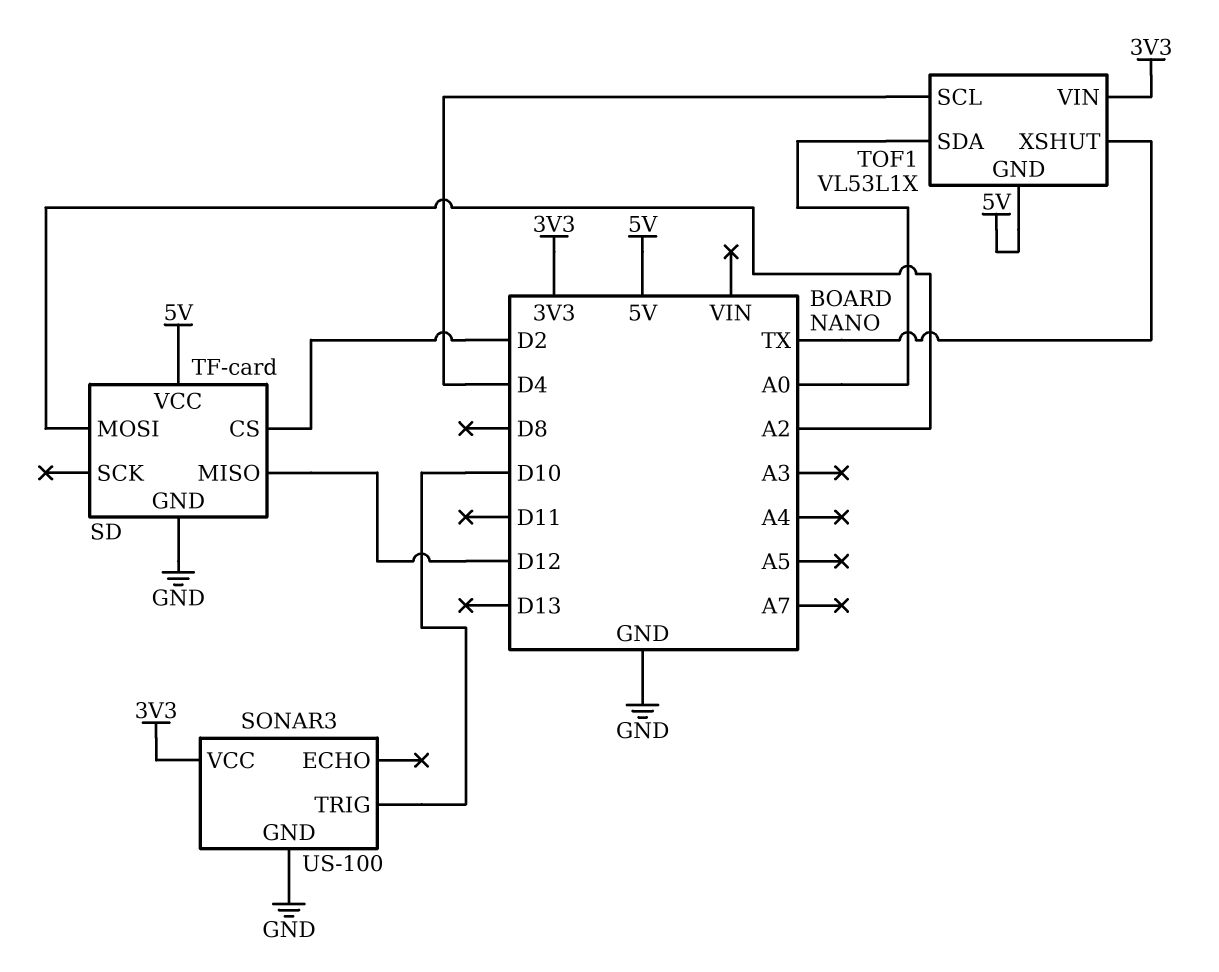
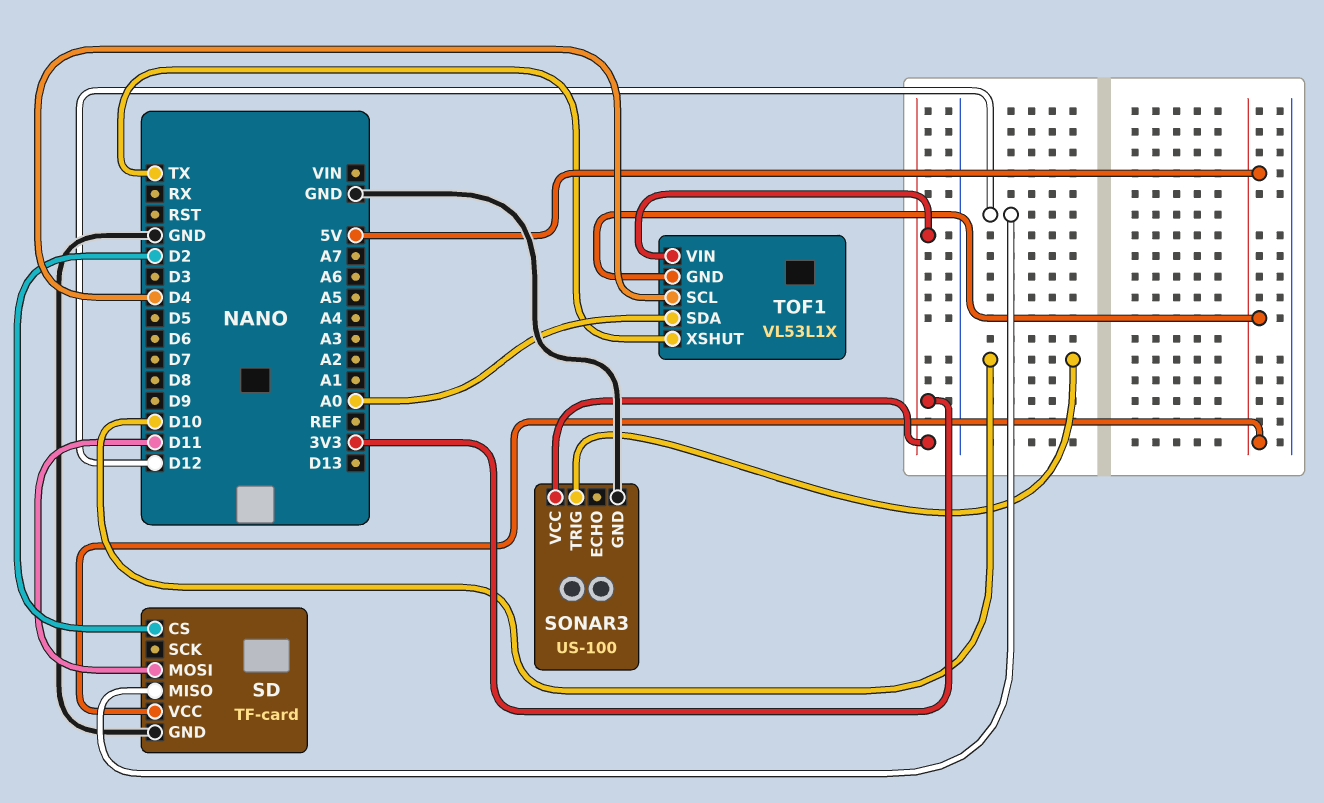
SD pin MOSI: A2 -> D11

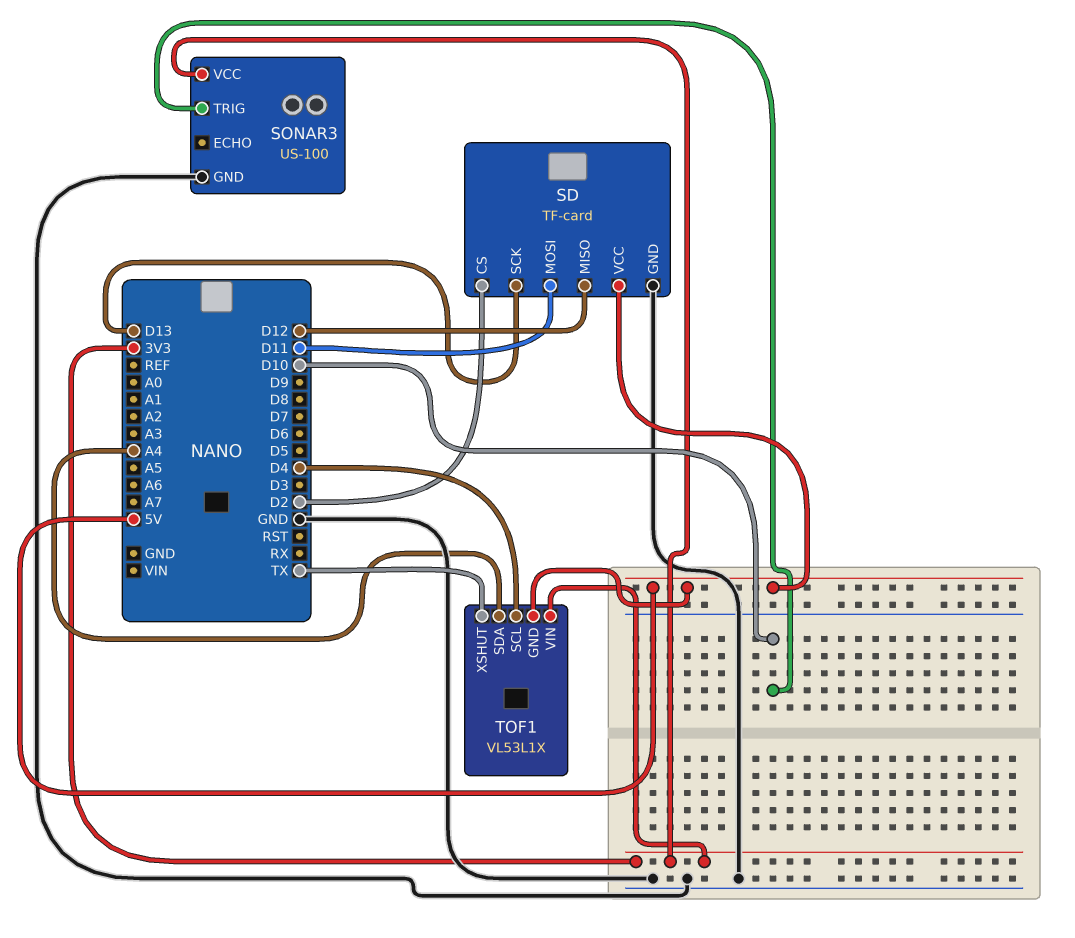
SD pin SCK: none -> D13
TOF1 pin SDA: A0 -> A4

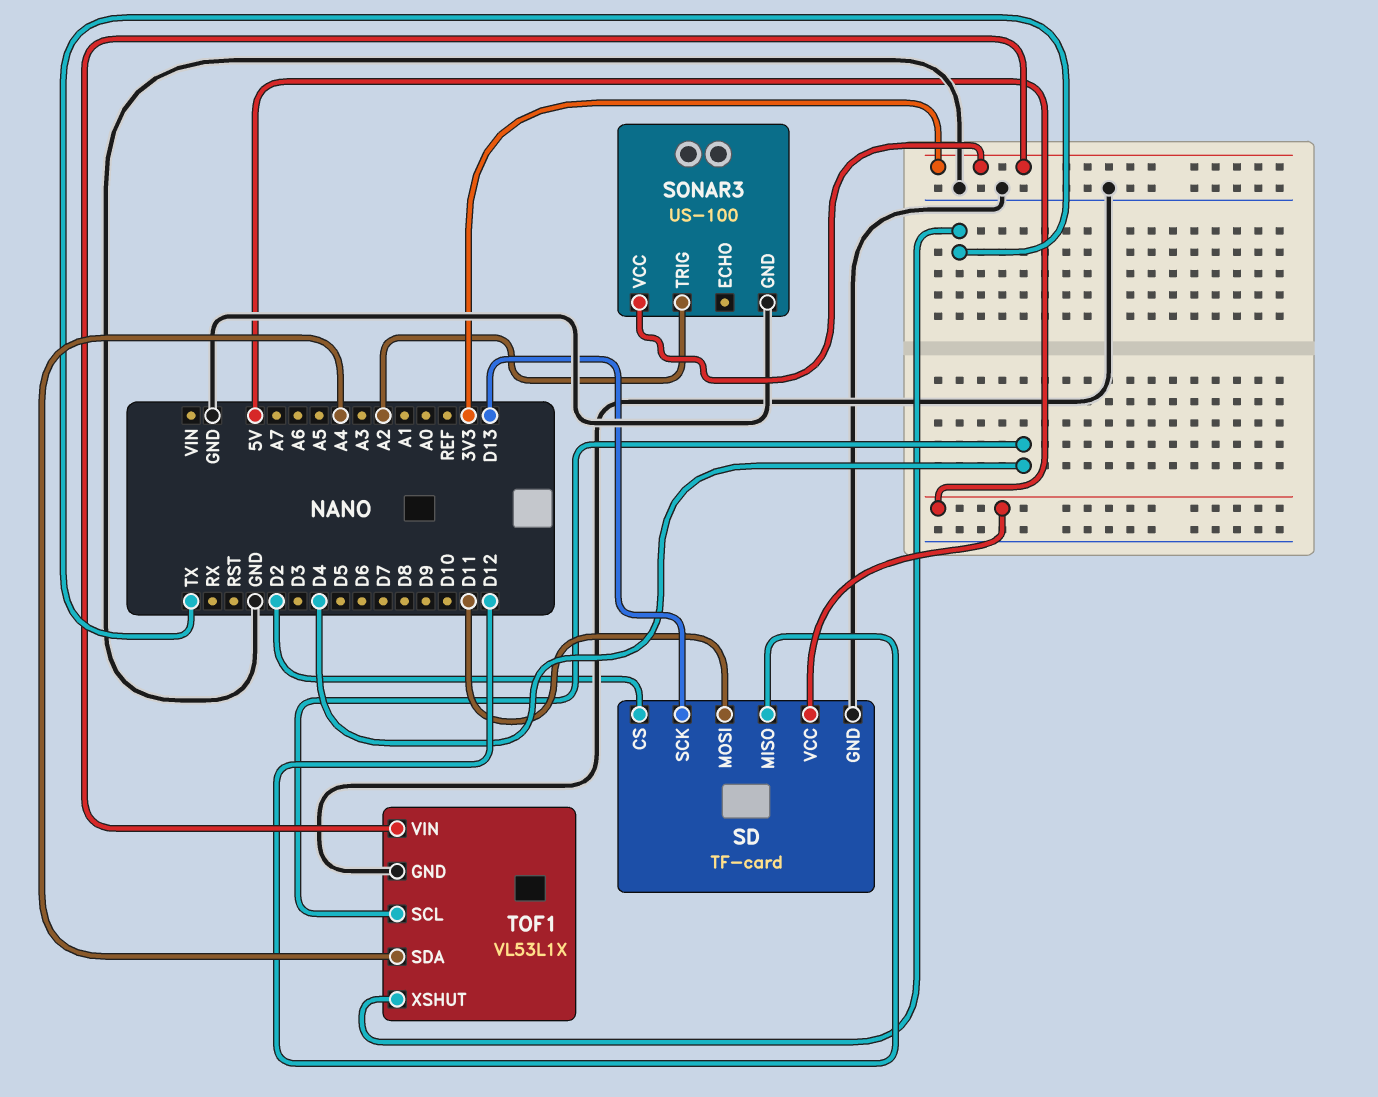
SONAR3 pin TRIG: D10 -> A2
TOF1 pin GND: 5V -> GND

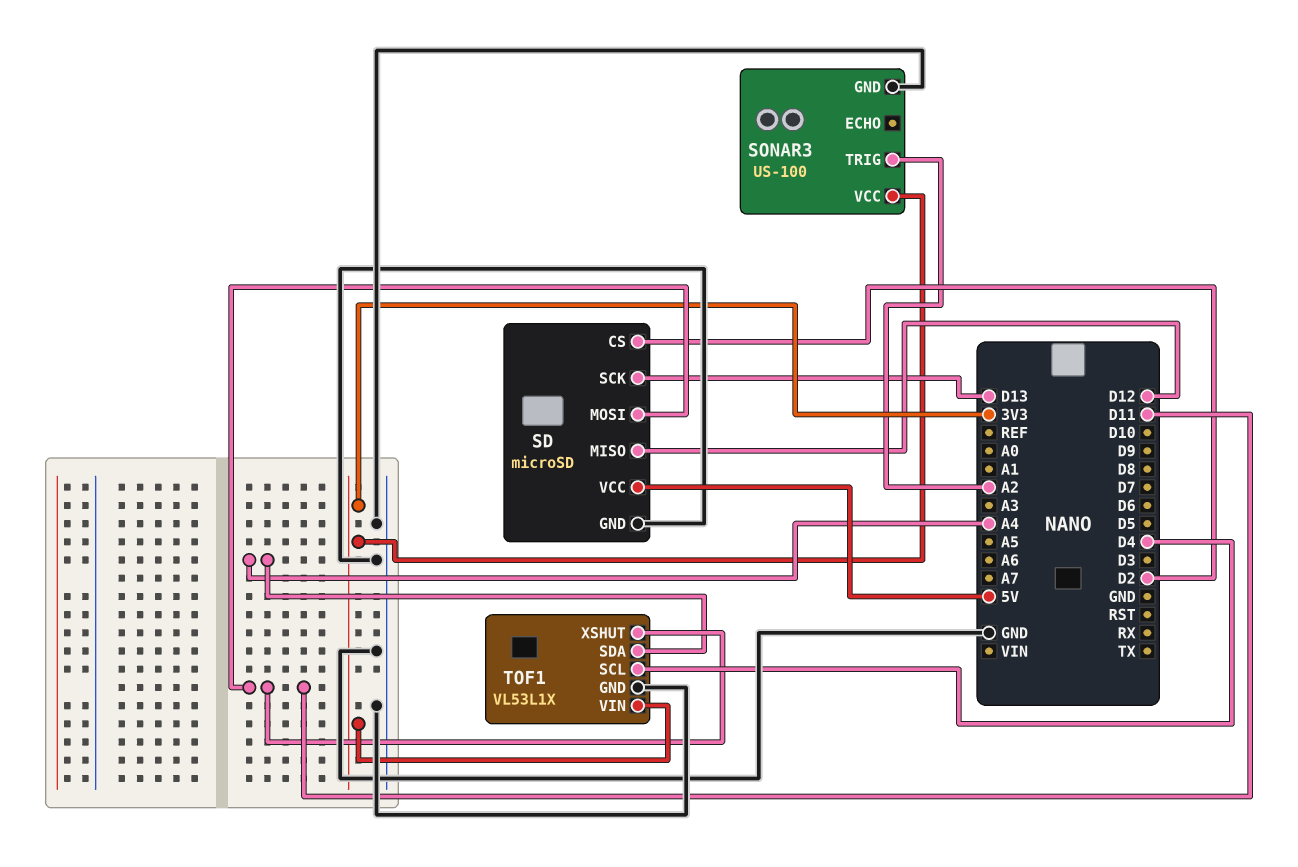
SD: TF-card -> microSD
TOF1 pin XSHUT: TX -> D11

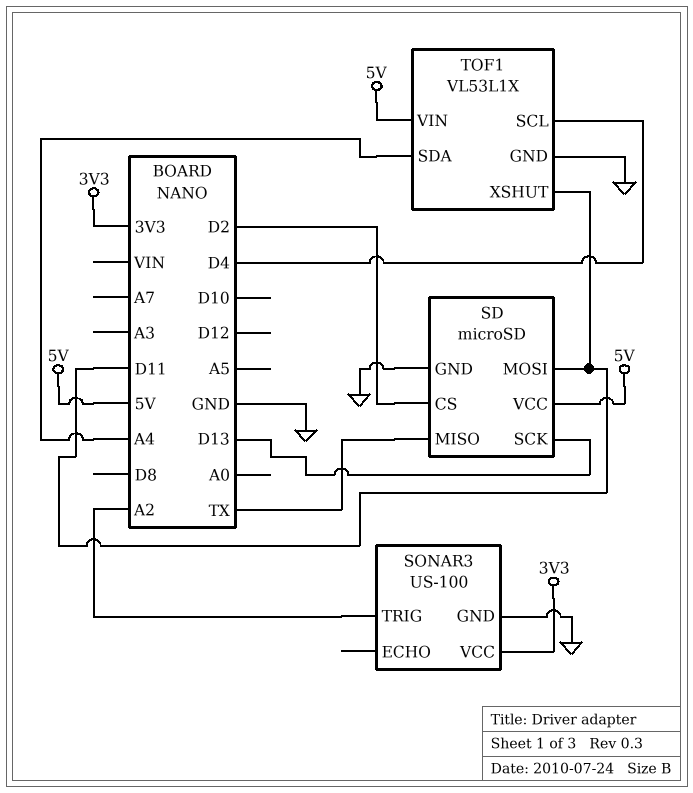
SD pin MISO: D12 -> TX
TOF1 pin VIN: 3V3 -> 5V

